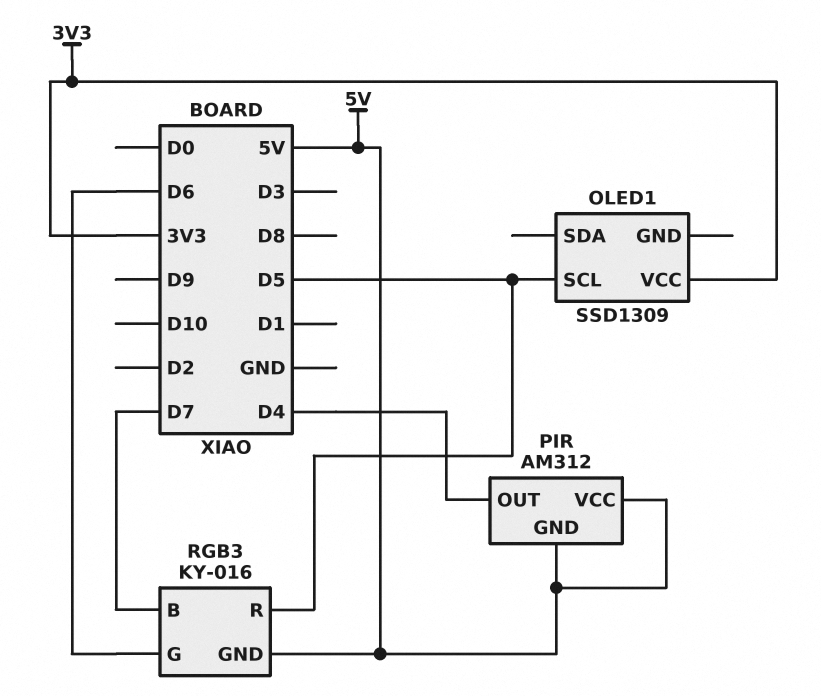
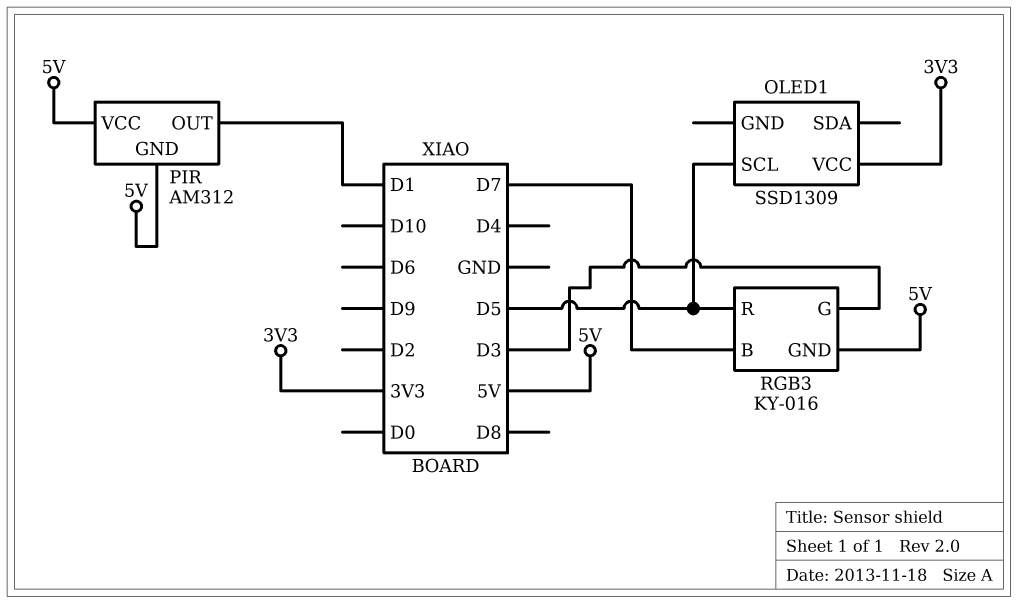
PIR pin OUT: D4 -> D1
RGB3 pin G: D6 -> D3

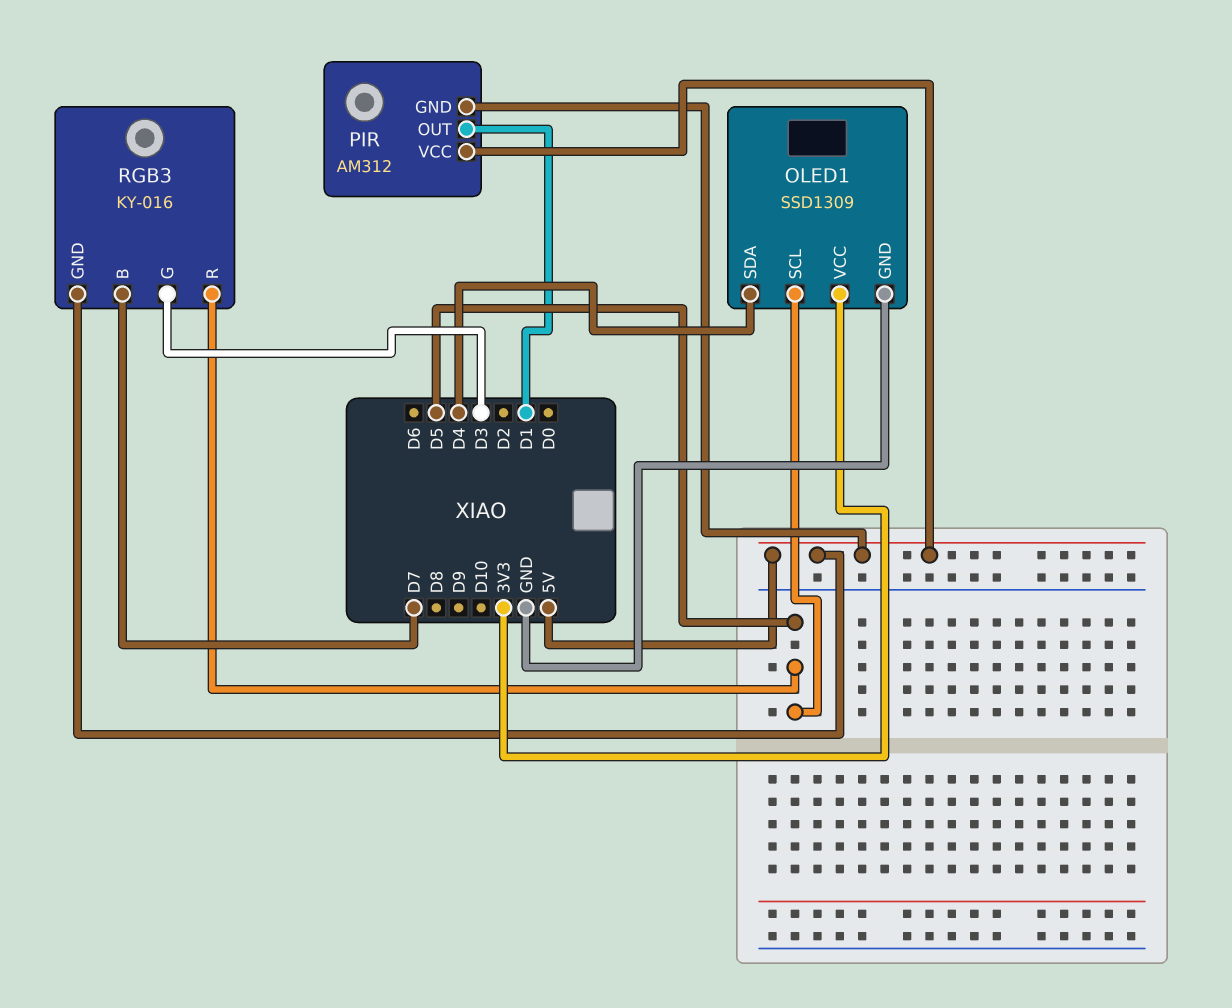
OLED1 pin GND: none -> GND
OLED1 pin SDA: none -> D4

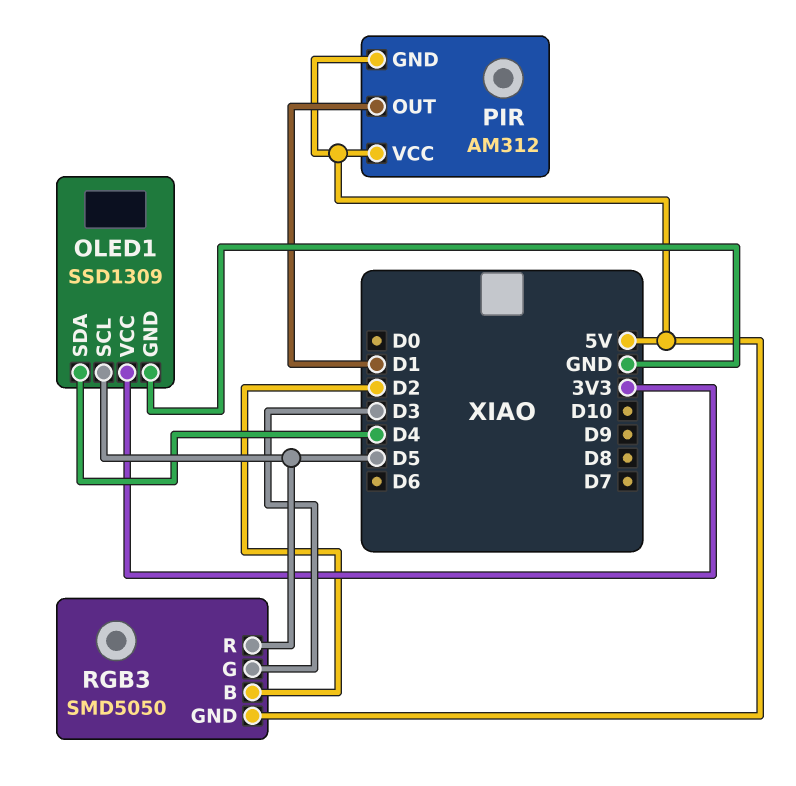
RGB3: KY-016 -> SMD5050
RGB3 pin B: D7 -> D2

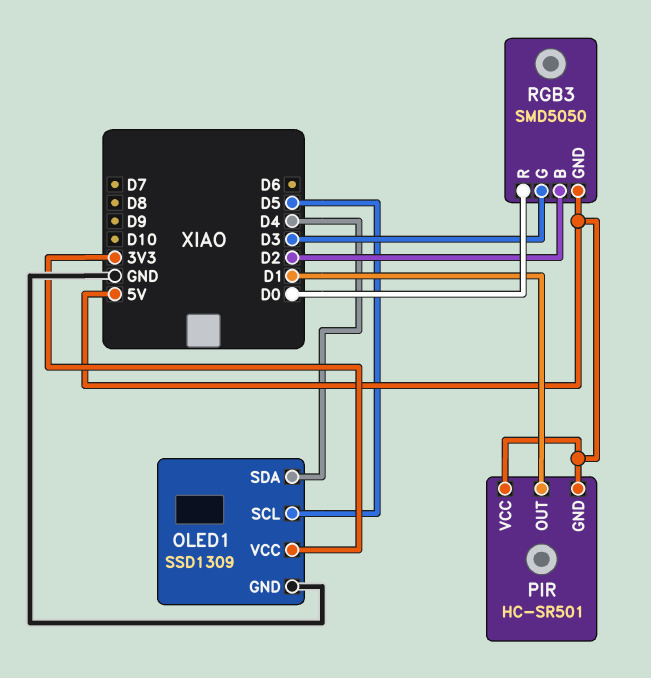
PIR: AM312 -> HC-SR501
RGB3 pin R: D5 -> D0

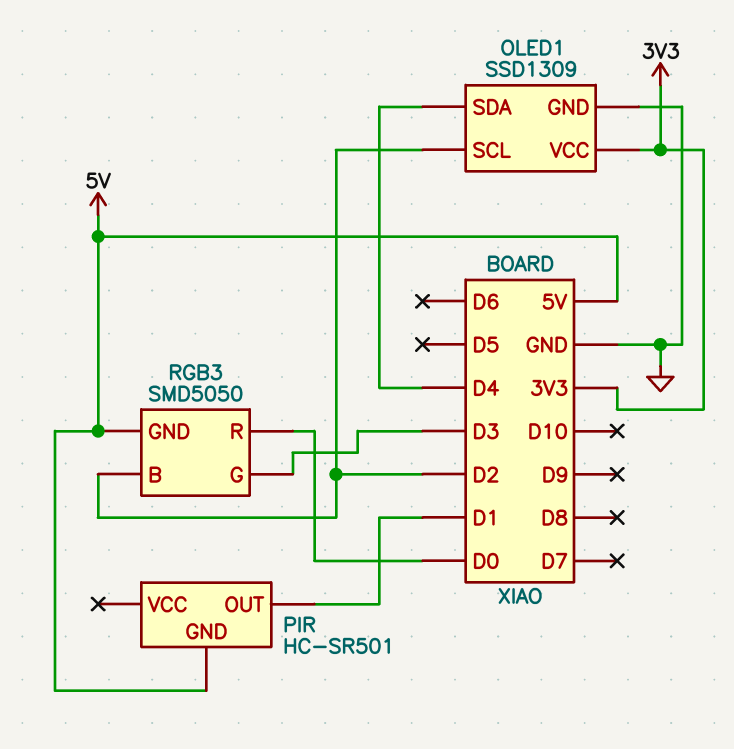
OLED1 pin SCL: D5 -> D2
PIR pin VCC: 5V -> none

